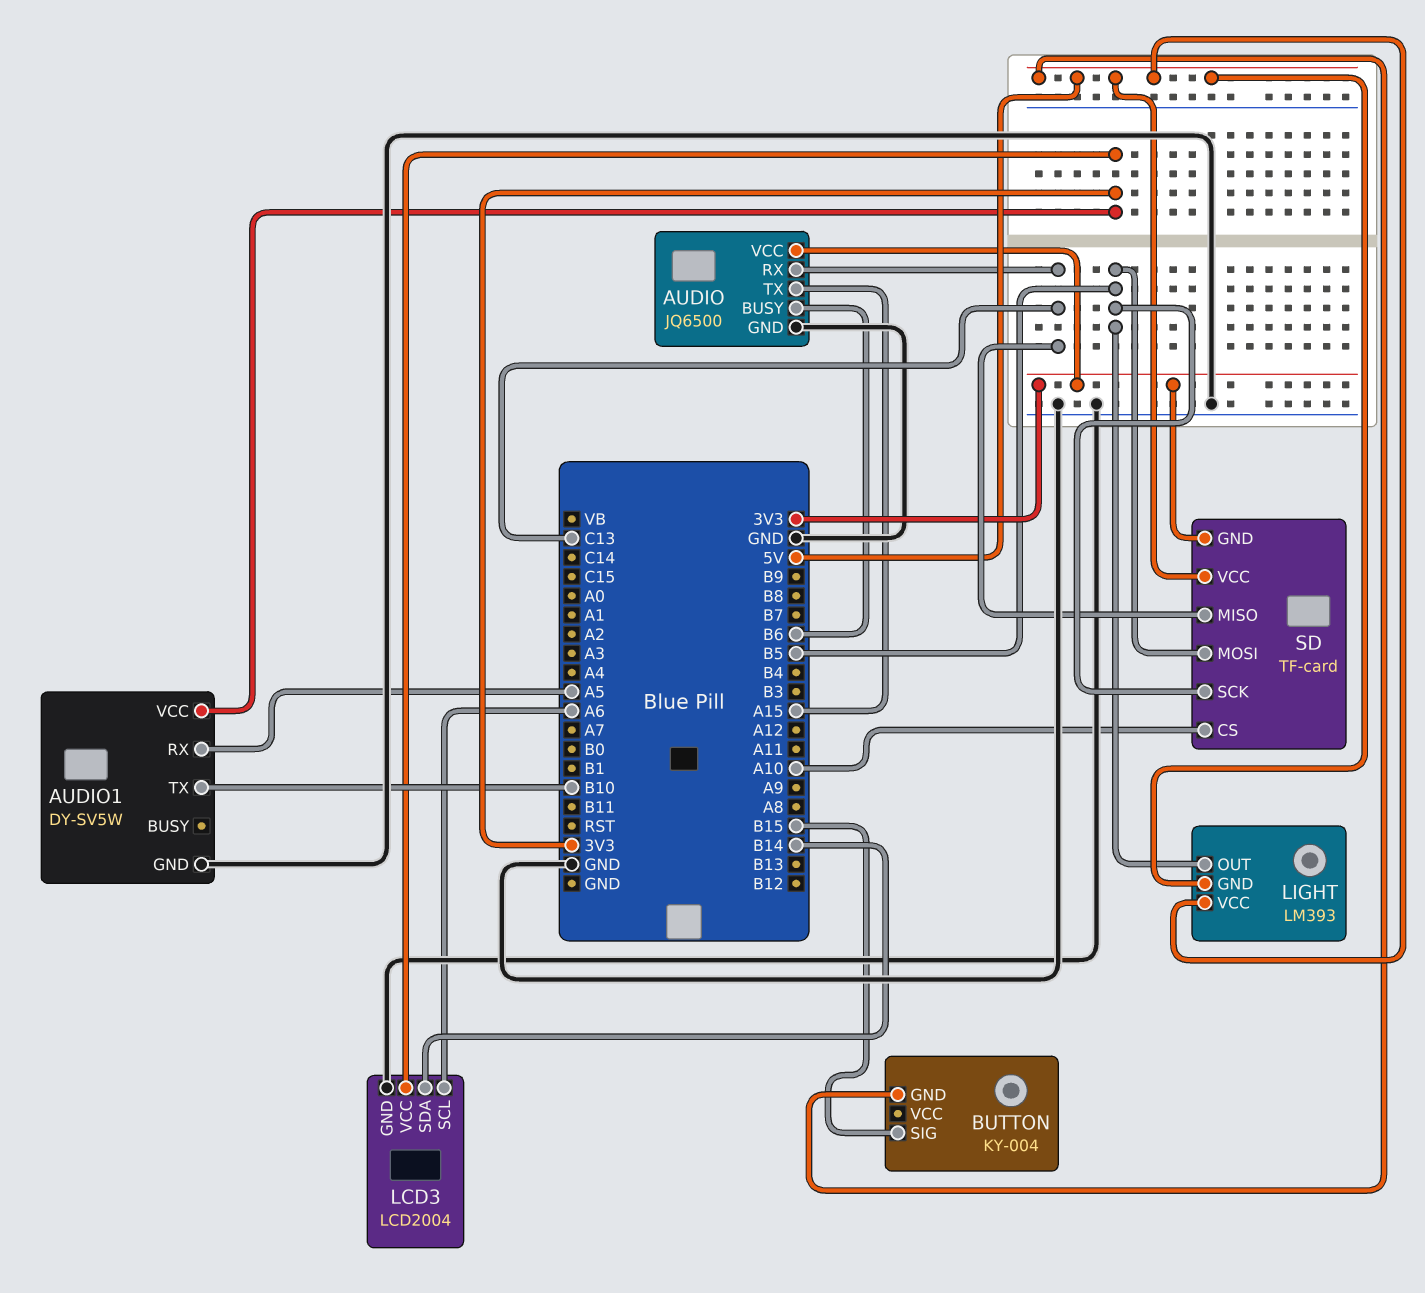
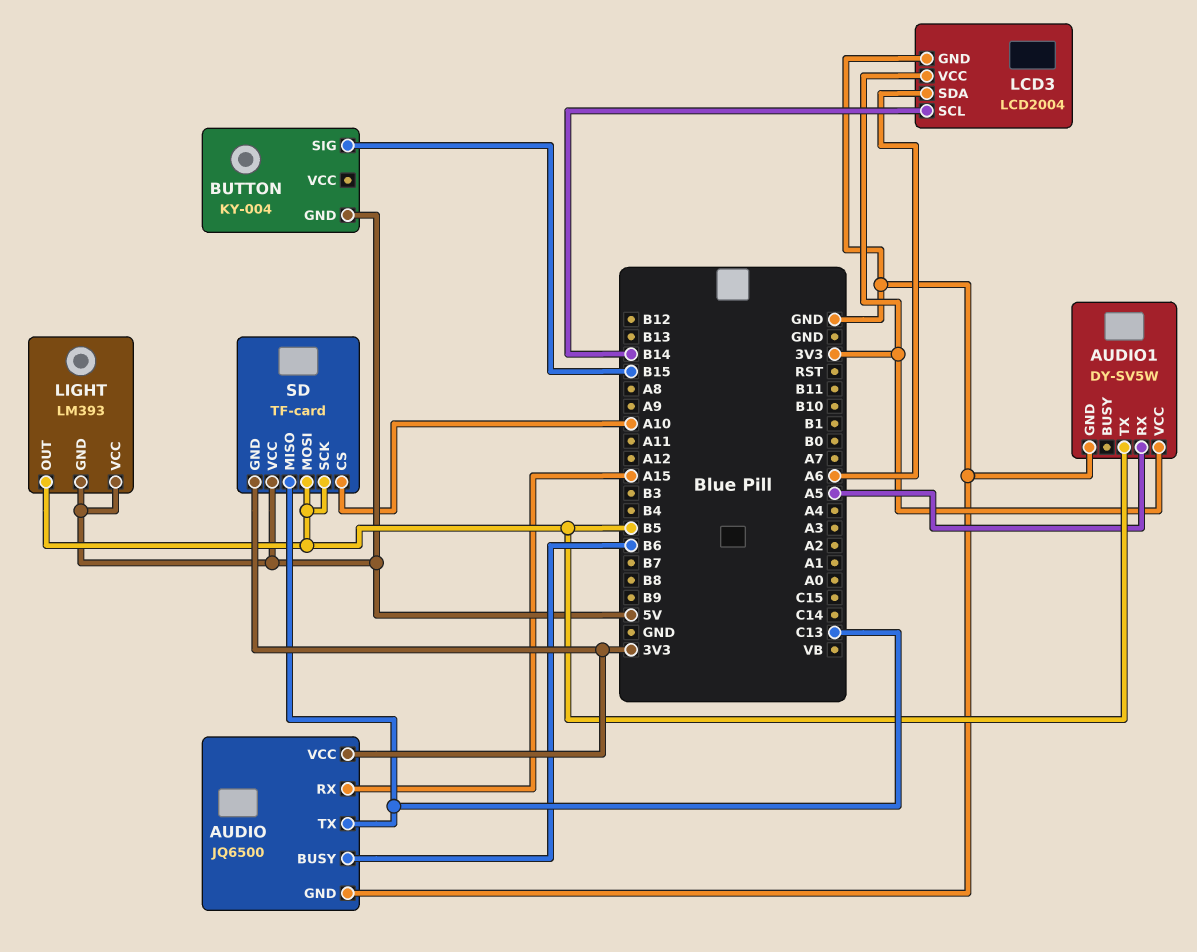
AUDIO pin RX: C13 -> A15
AUDIO pin TX: A15 -> C13
AUDIO1 pin TX: B10 -> B5
LCD3 pin SCL: A6 -> B14
LCD3 pin SDA: B14 -> A6

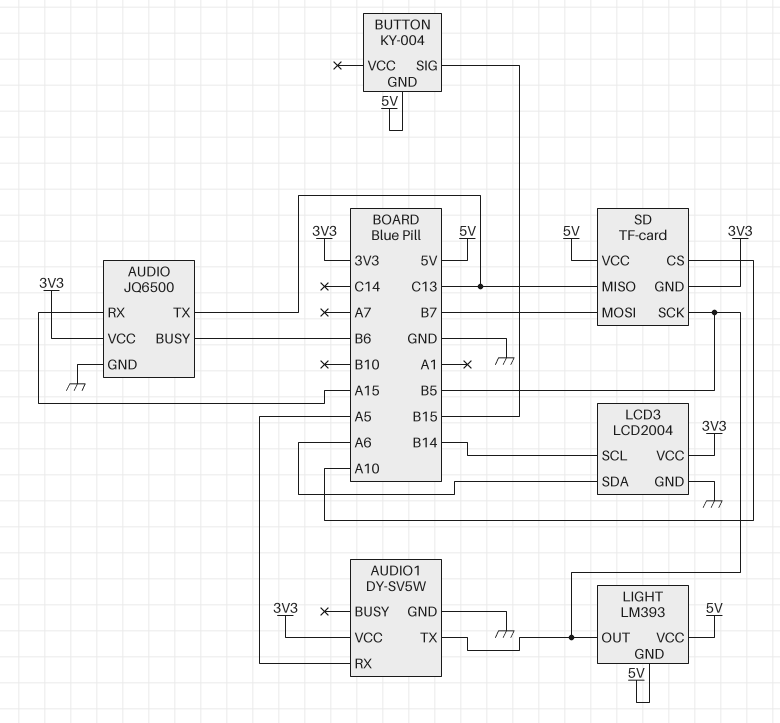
SD pin MOSI: B5 -> B7

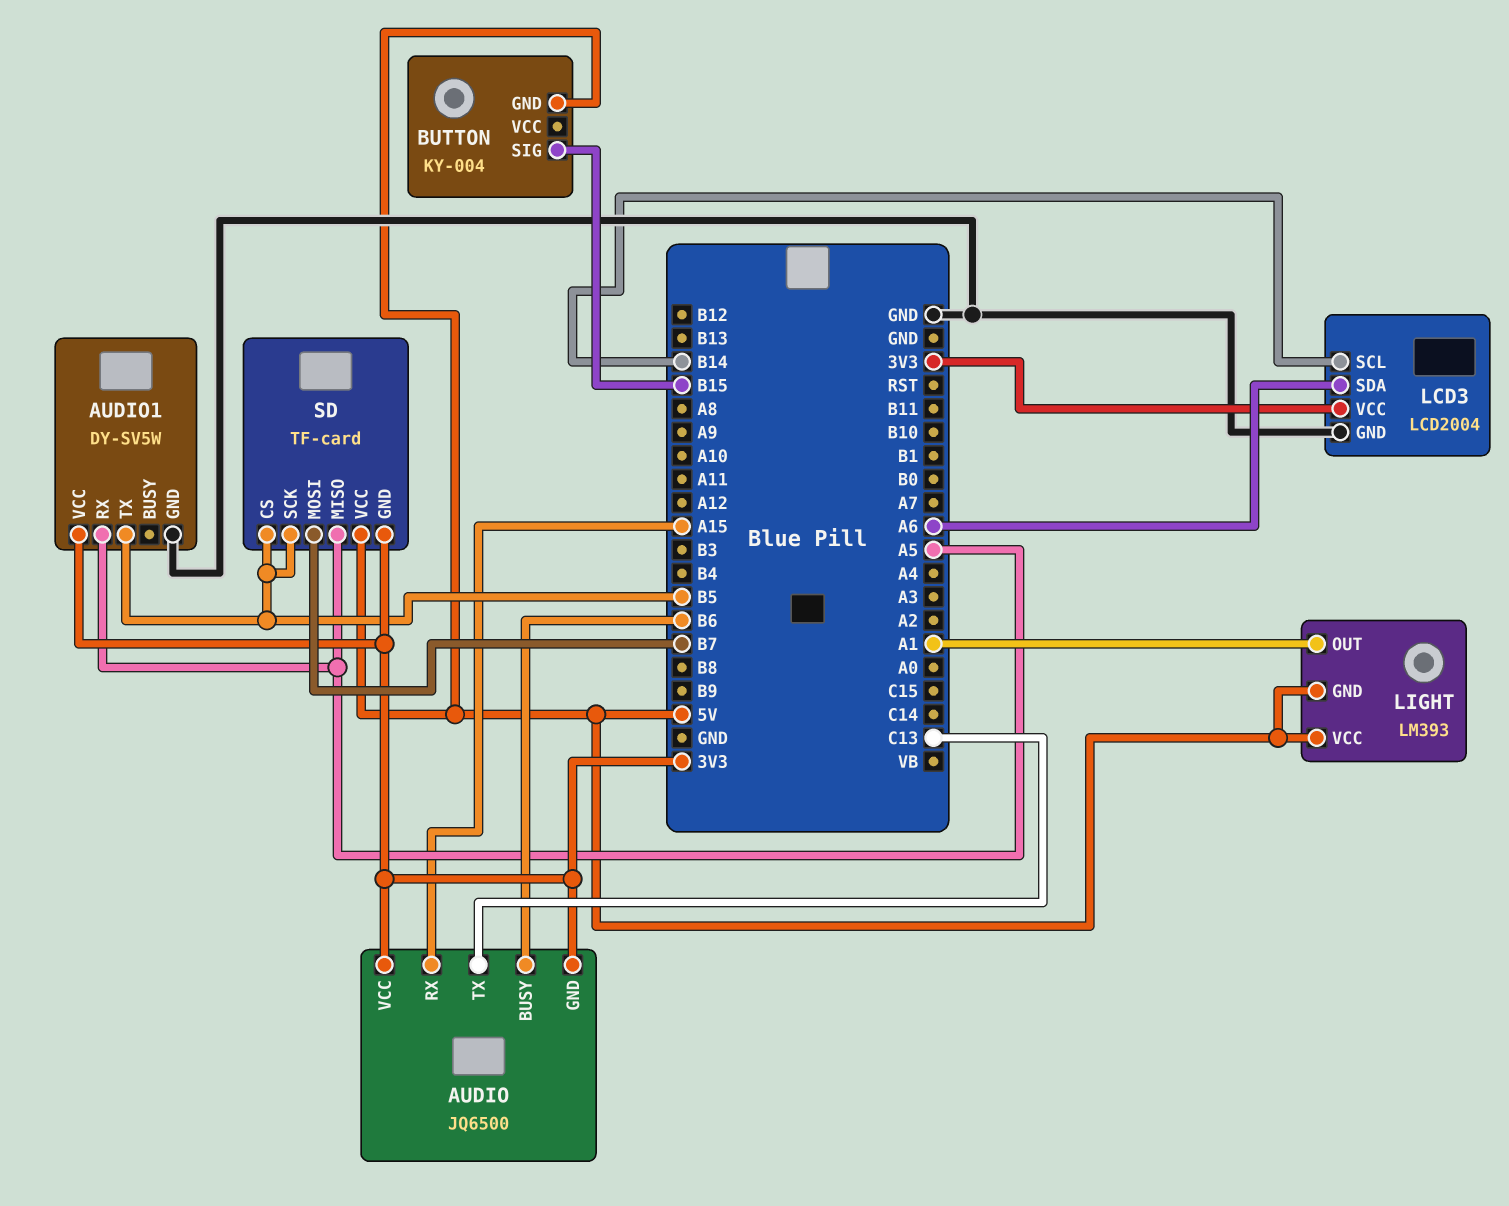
AUDIO pin GND: GND -> 3V3
LIGHT pin OUT: B5 -> A1
SD pin CS: A10 -> B5
SD pin MISO: C13 -> A5

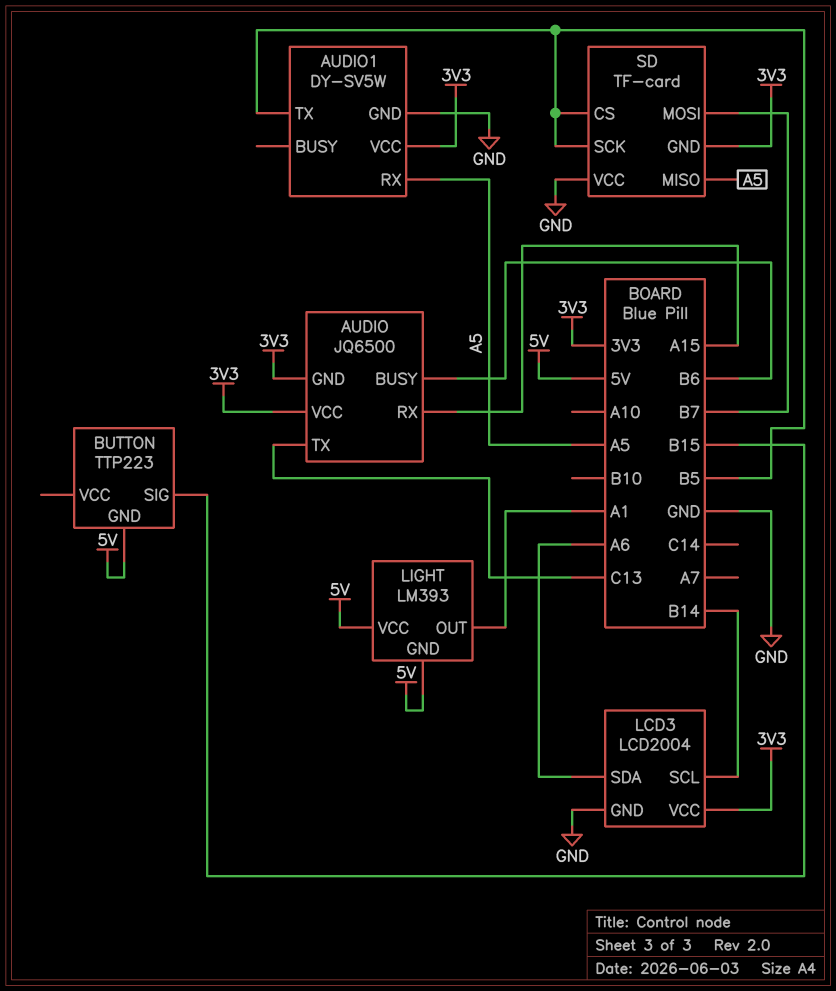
BUTTON: KY-004 -> TTP223
SD pin VCC: 5V -> GND

